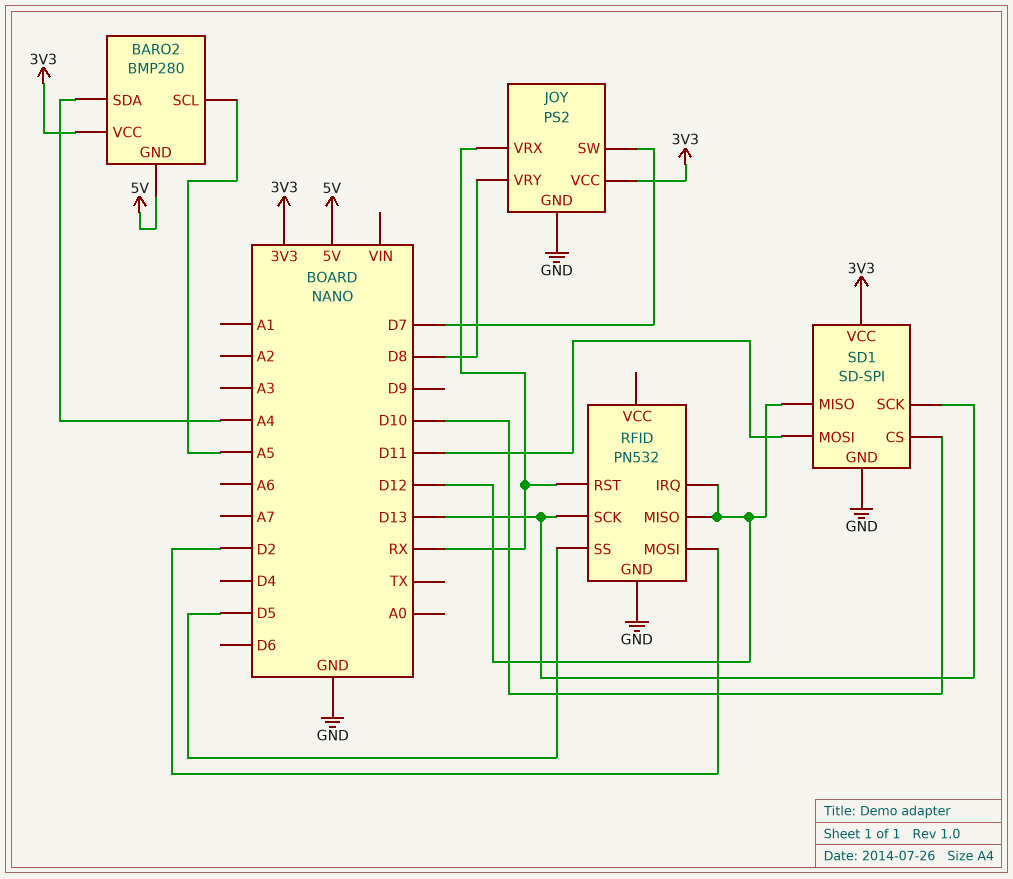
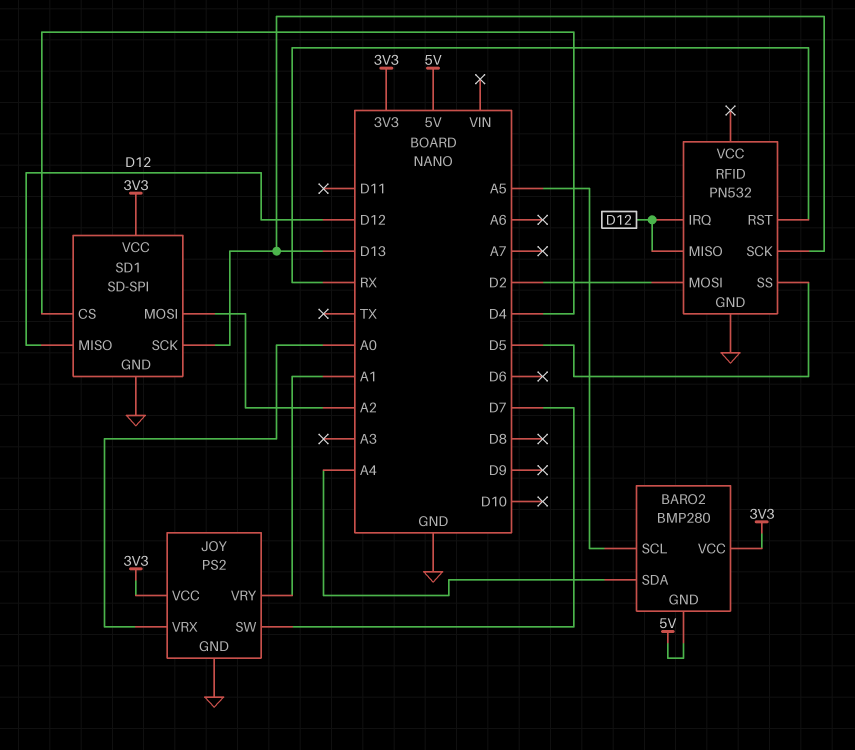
JOY pin VRX: RX -> A0
JOY pin VRY: D8 -> A1
SD1 pin CS: D10 -> D4
SD1 pin MOSI: D11 -> A2

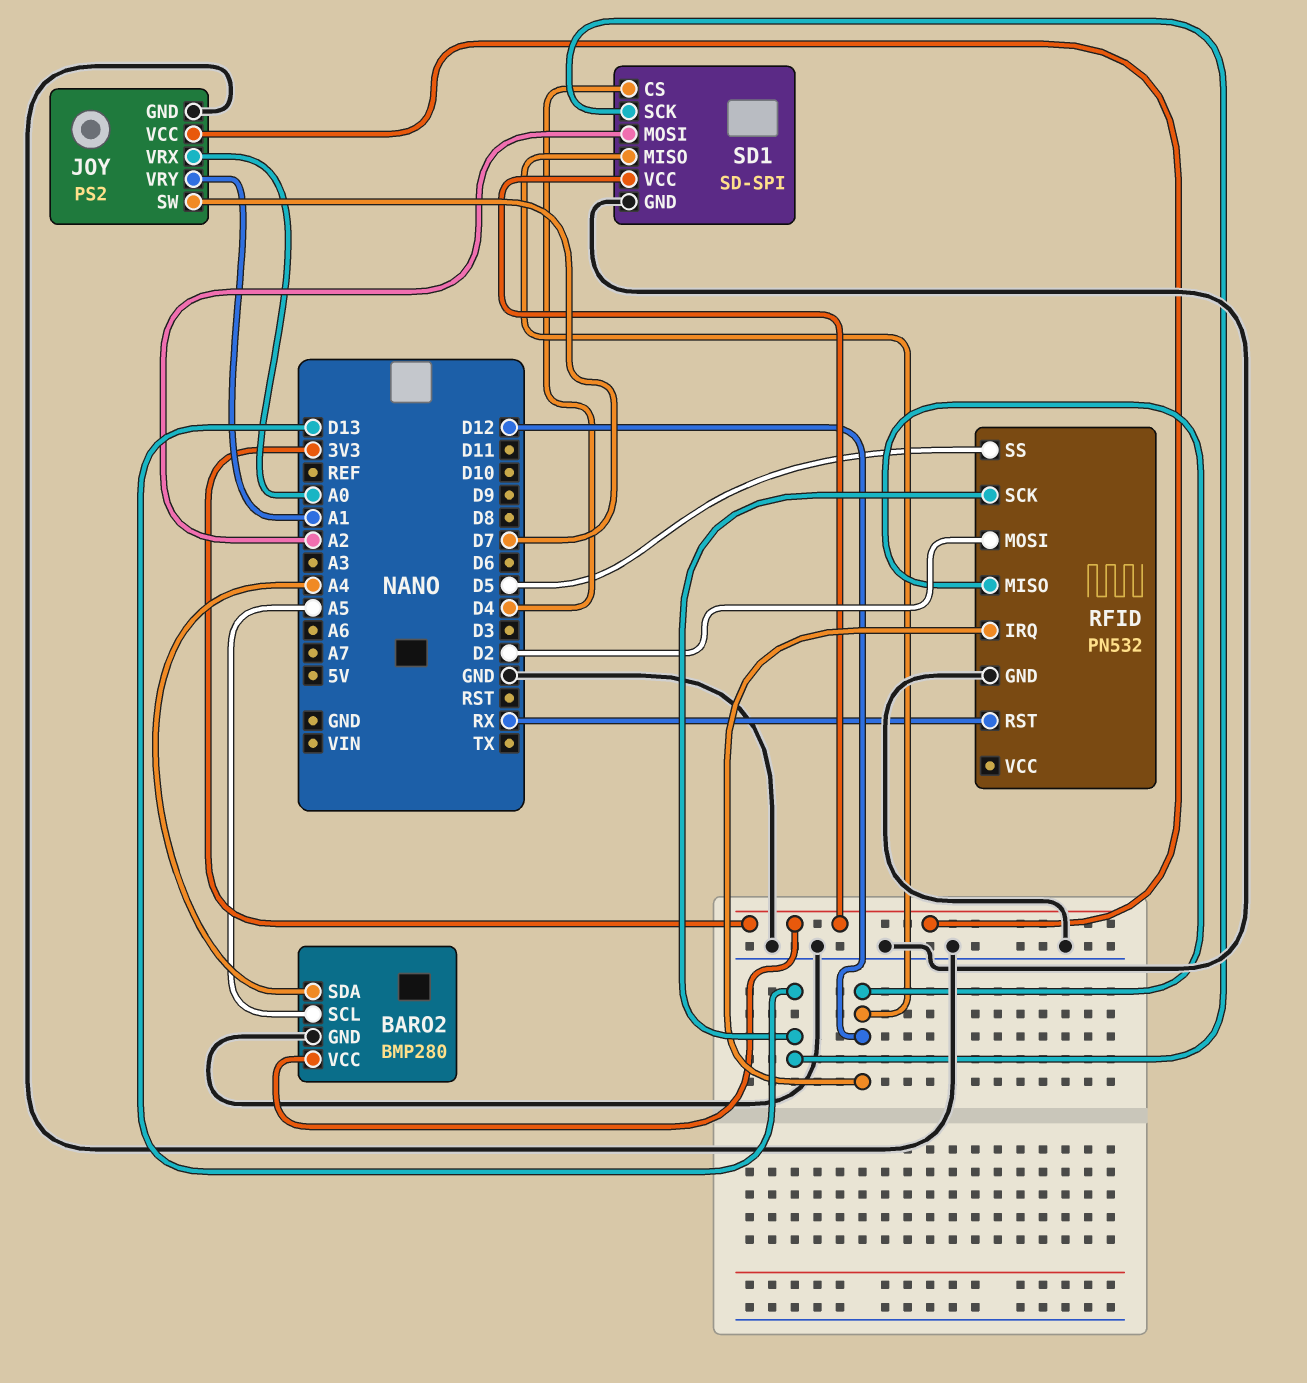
BARO2 pin GND: 5V -> GND

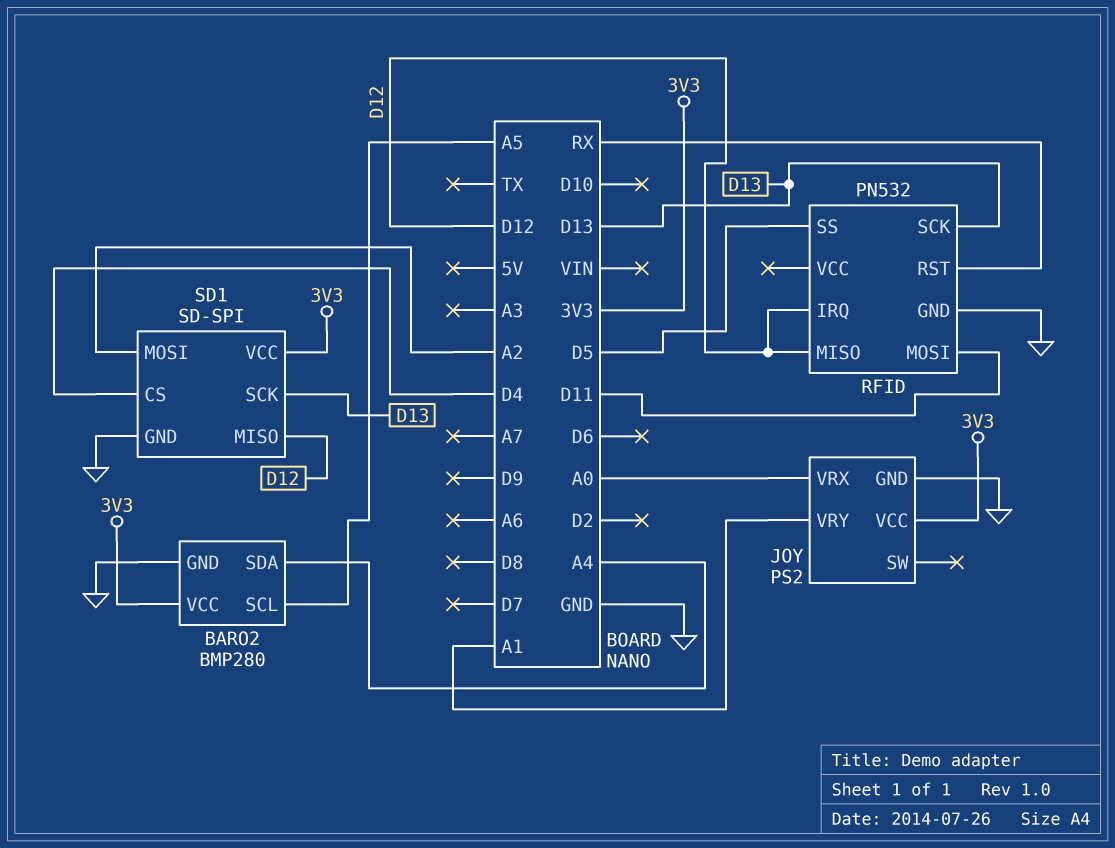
JOY pin SW: D7 -> none
RFID pin MOSI: D2 -> D11

